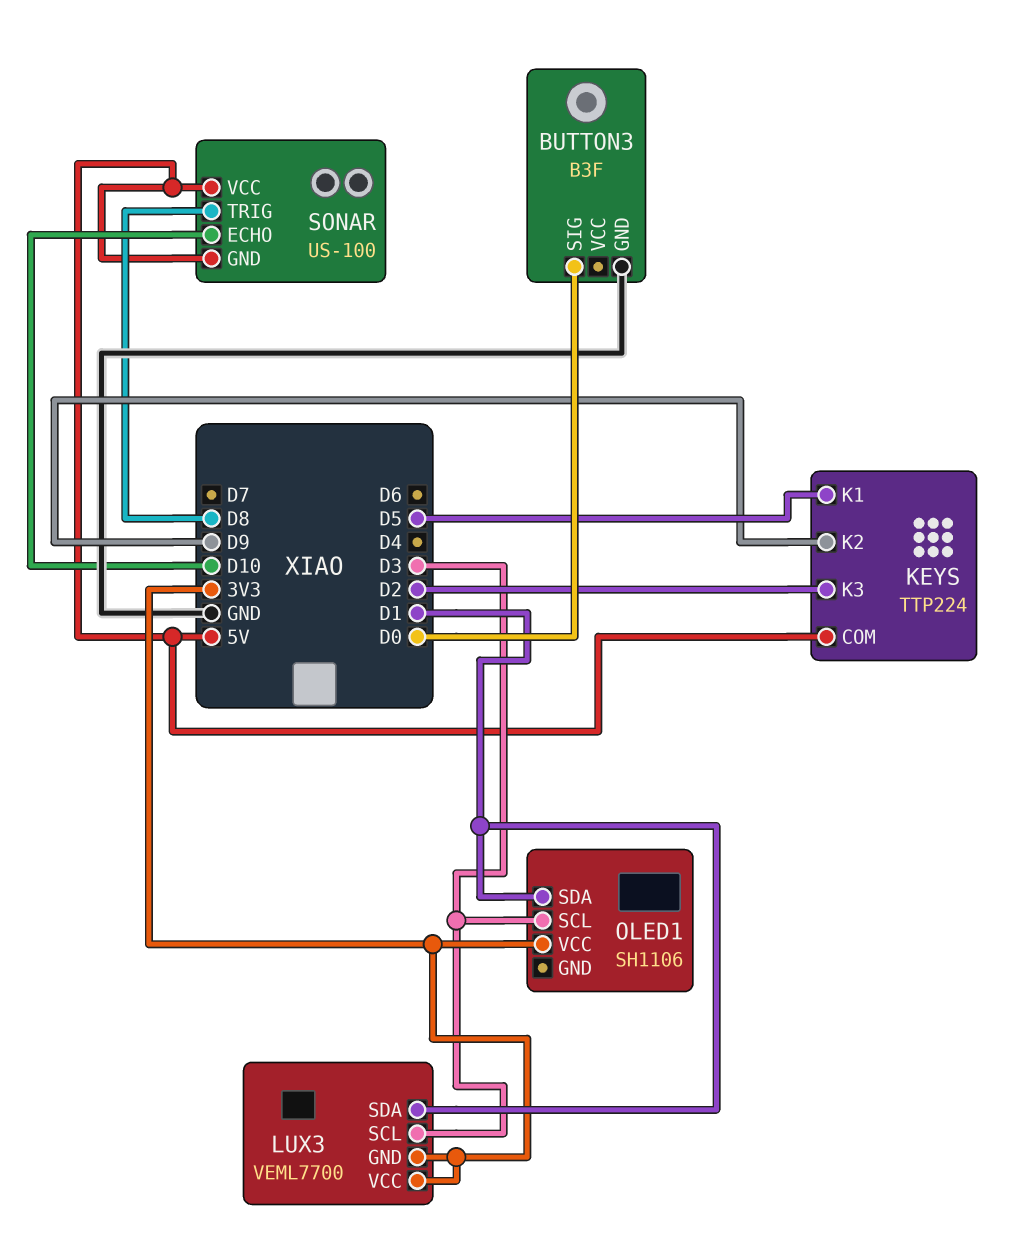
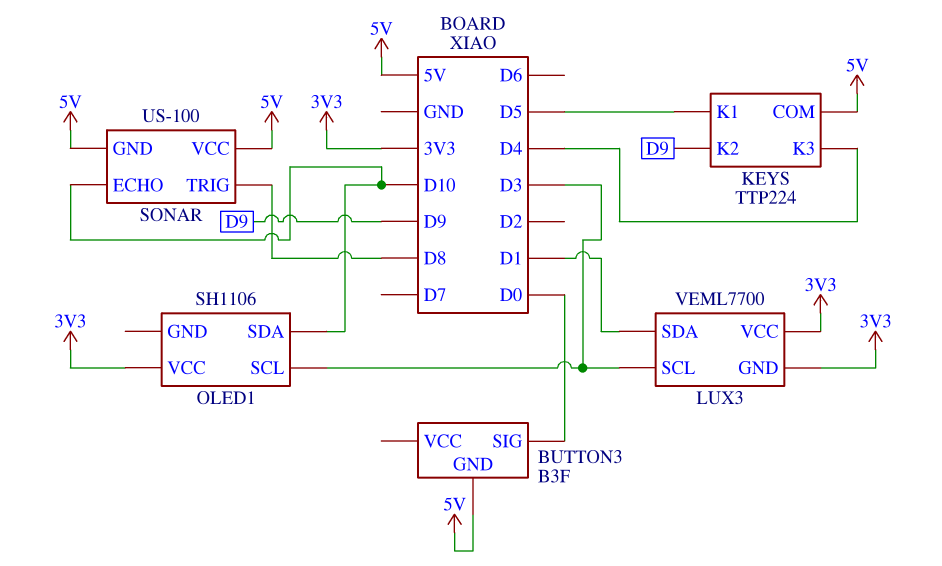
BUTTON3 pin GND: GND -> 5V
KEYS pin K3: D2 -> D4
OLED1 pin SDA: D1 -> D10

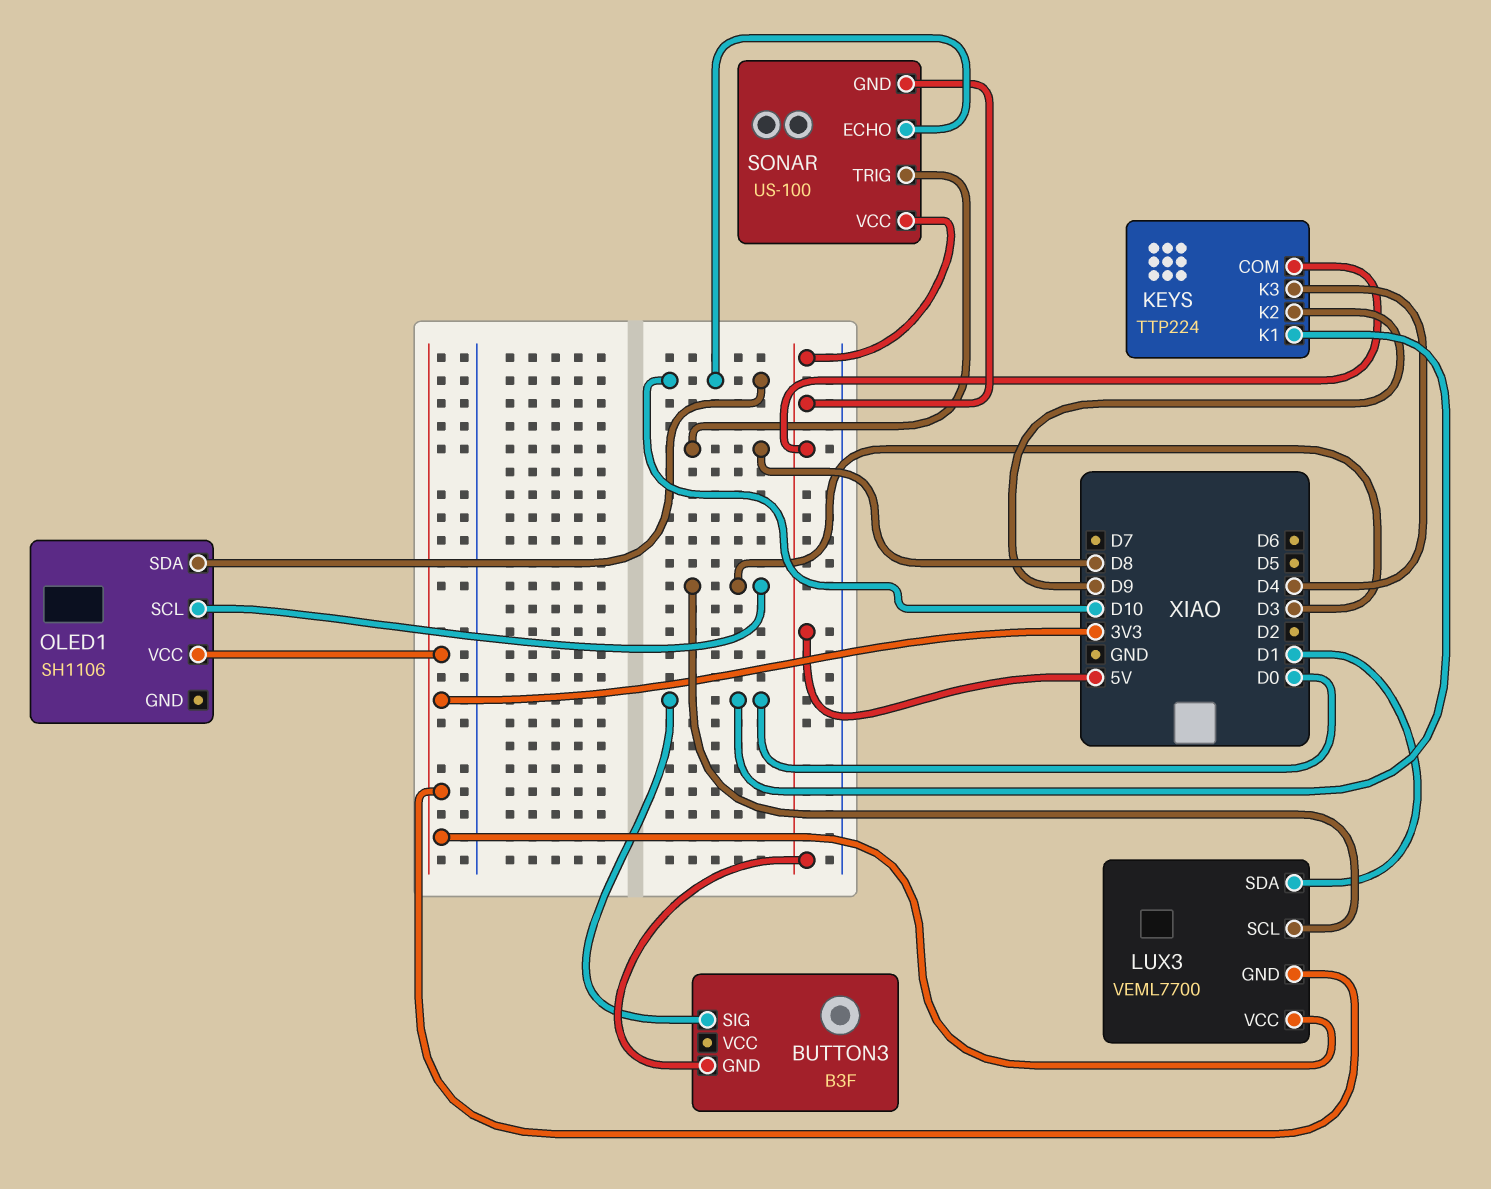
KEYS pin K1: D5 -> D0

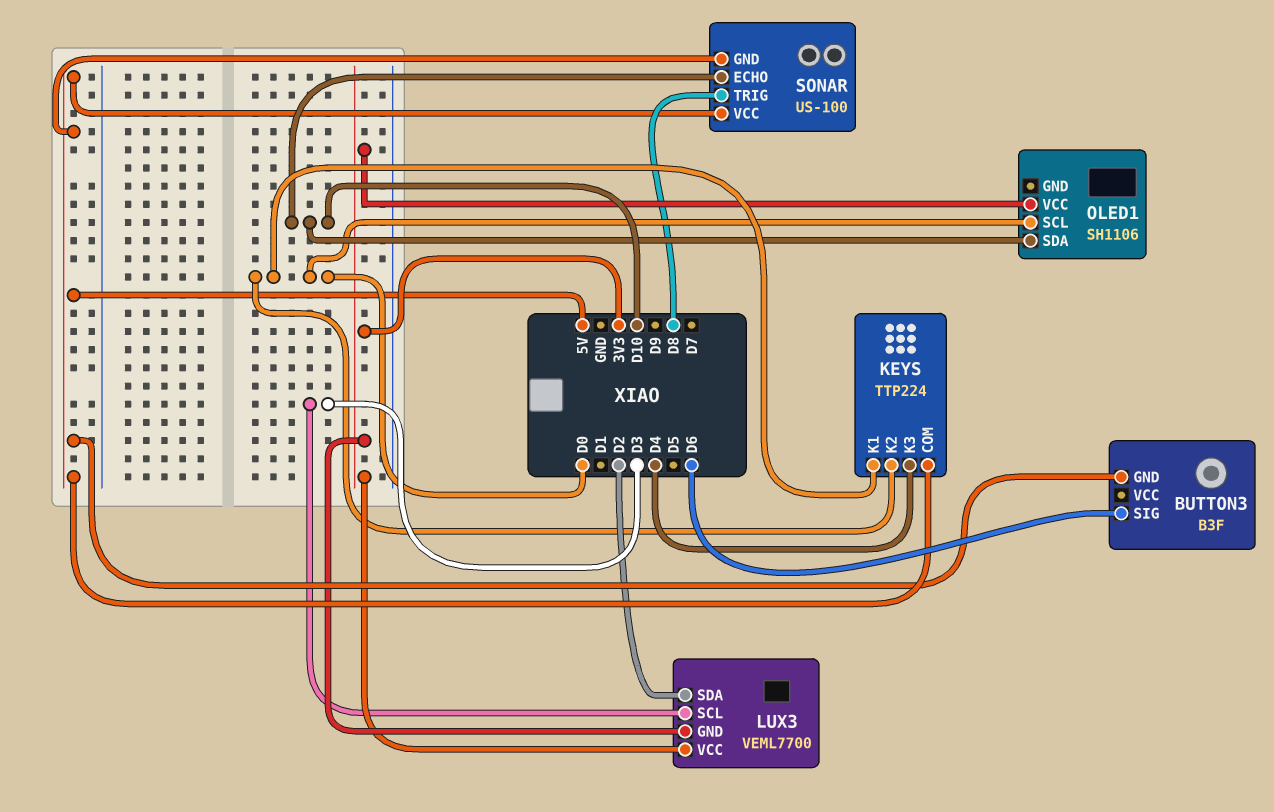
BUTTON3 pin SIG: D0 -> D6
KEYS pin K2: D9 -> D0
LUX3 pin SDA: D1 -> D2
OLED1 pin SCL: D3 -> D0

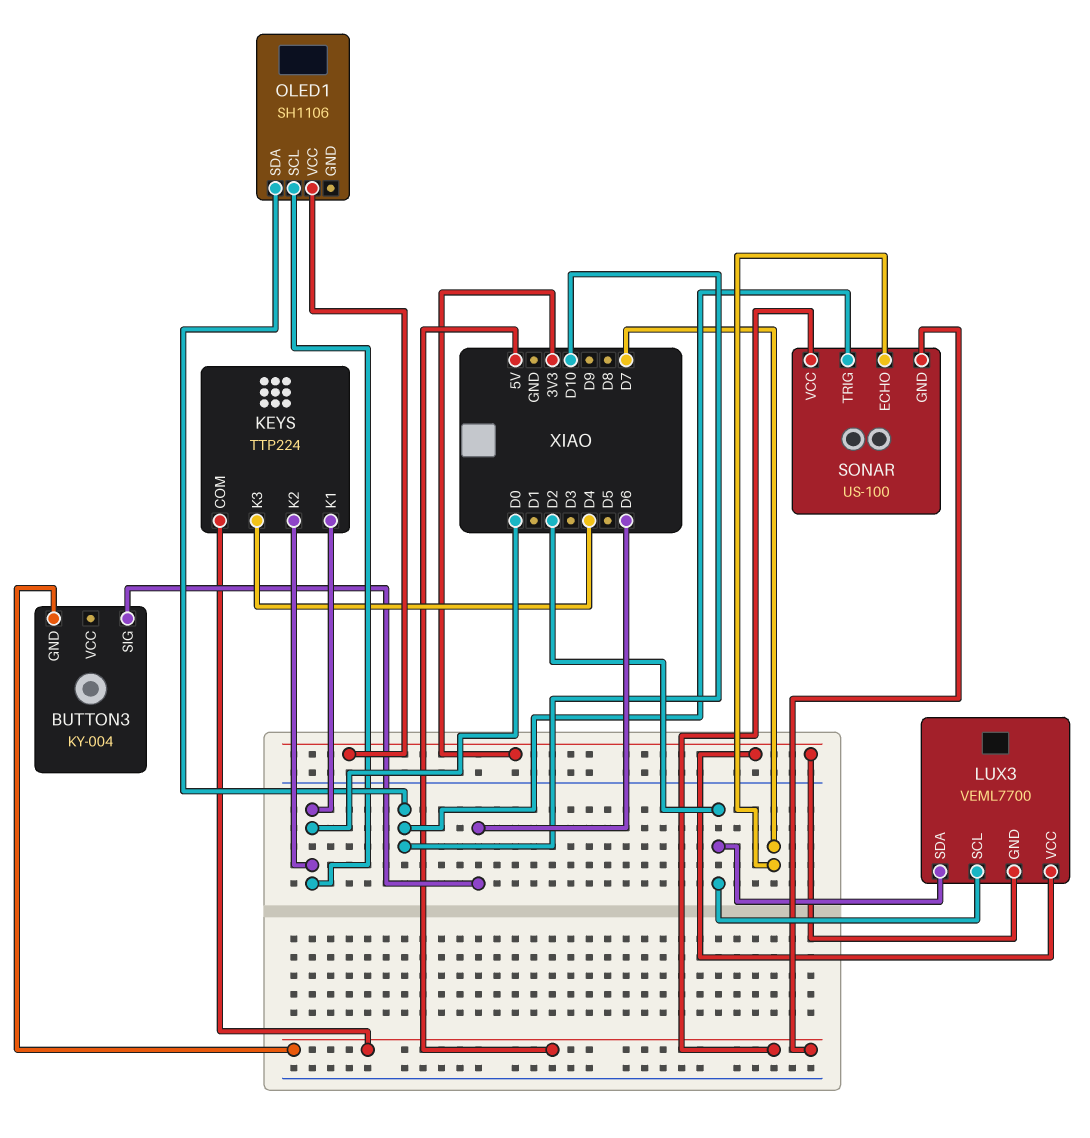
BUTTON3: B3F -> KY-004
LUX3 pin SCL: D3 -> D2
SONAR pin ECHO: D10 -> D7
SONAR pin TRIG: D8 -> D10

